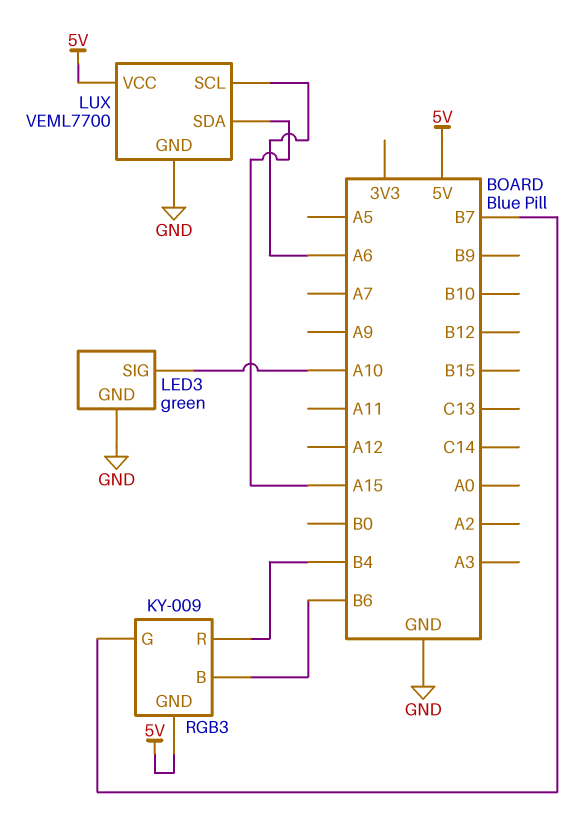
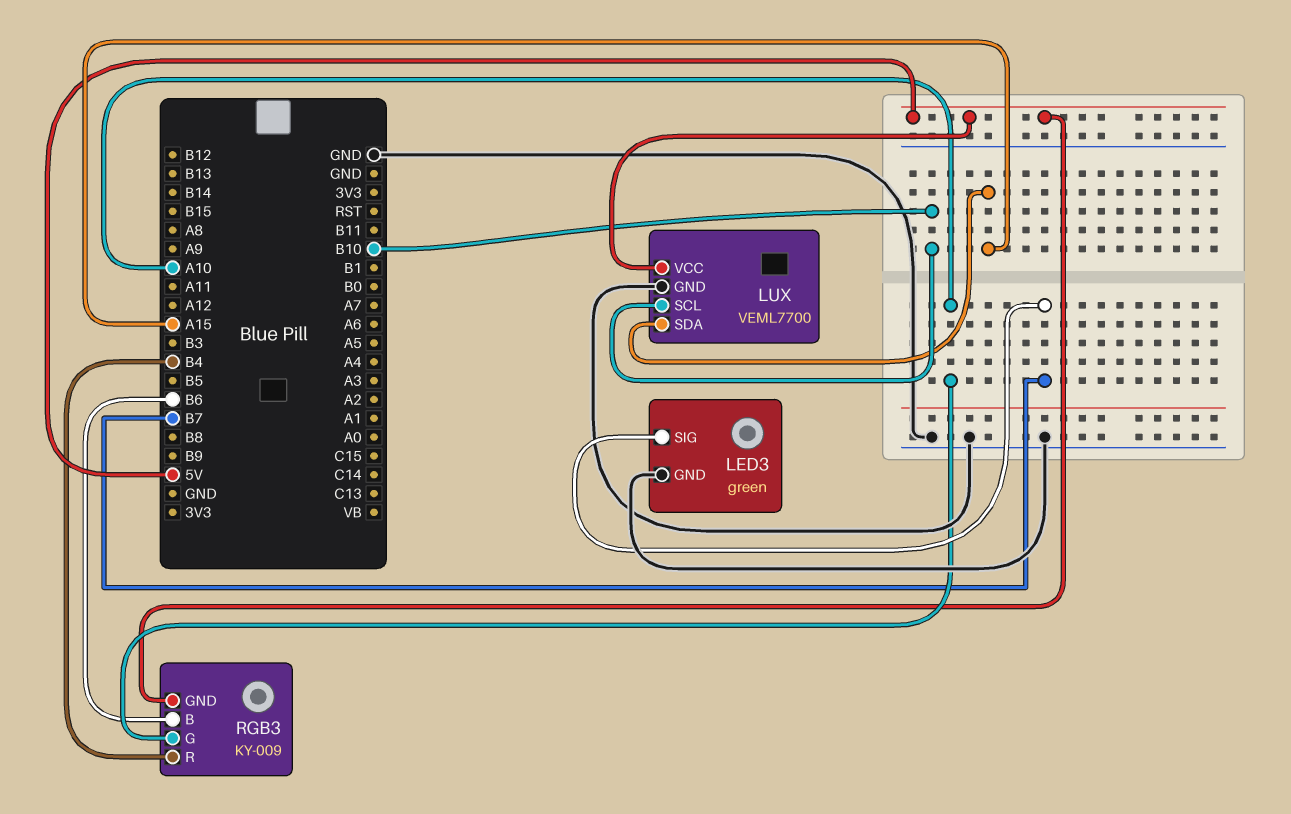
LED3 pin SIG: A10 -> B7
LUX pin SCL: A6 -> B10
RGB3 pin G: B7 -> A10

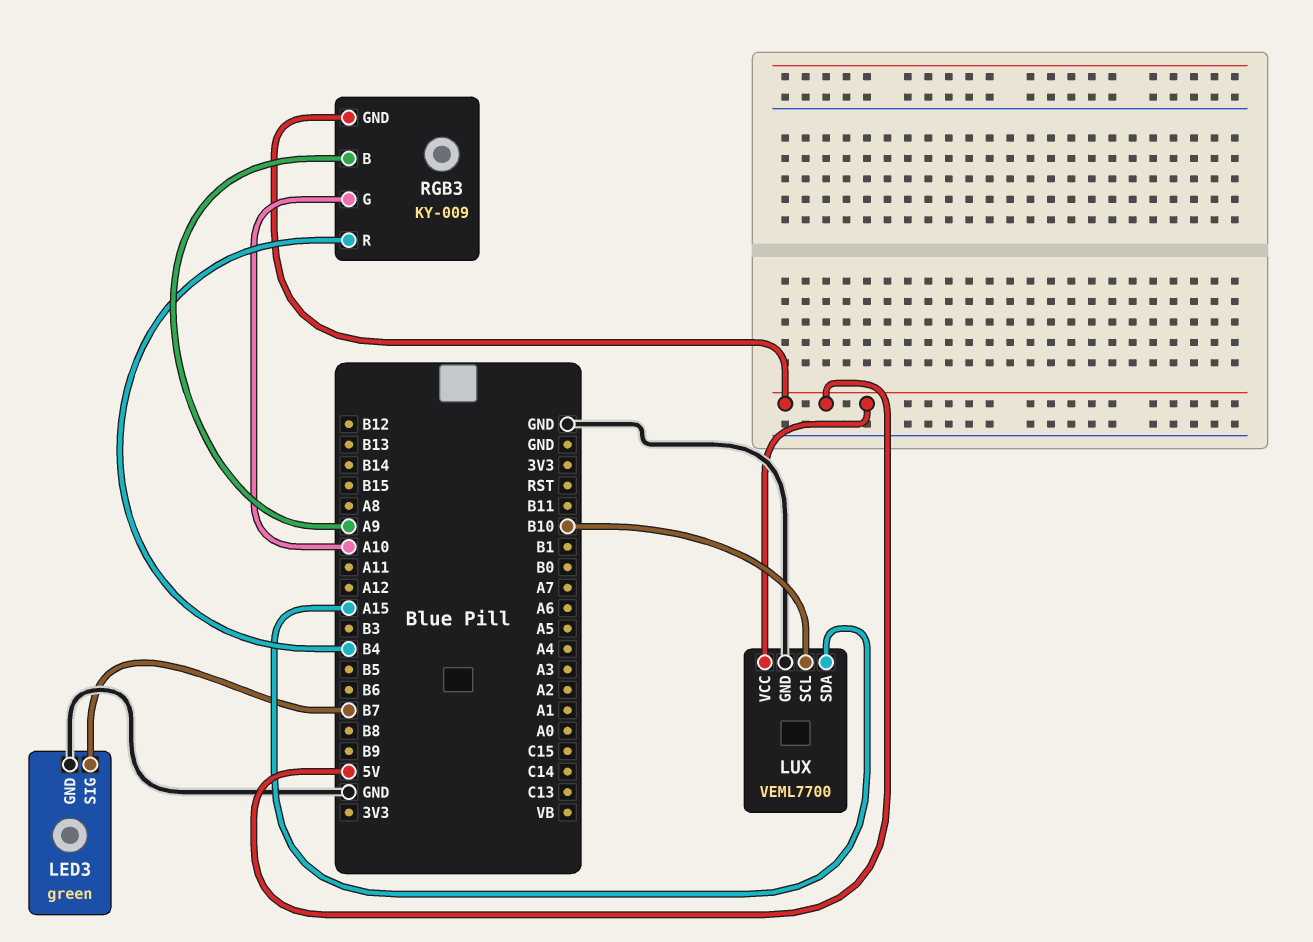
RGB3 pin B: B6 -> A9

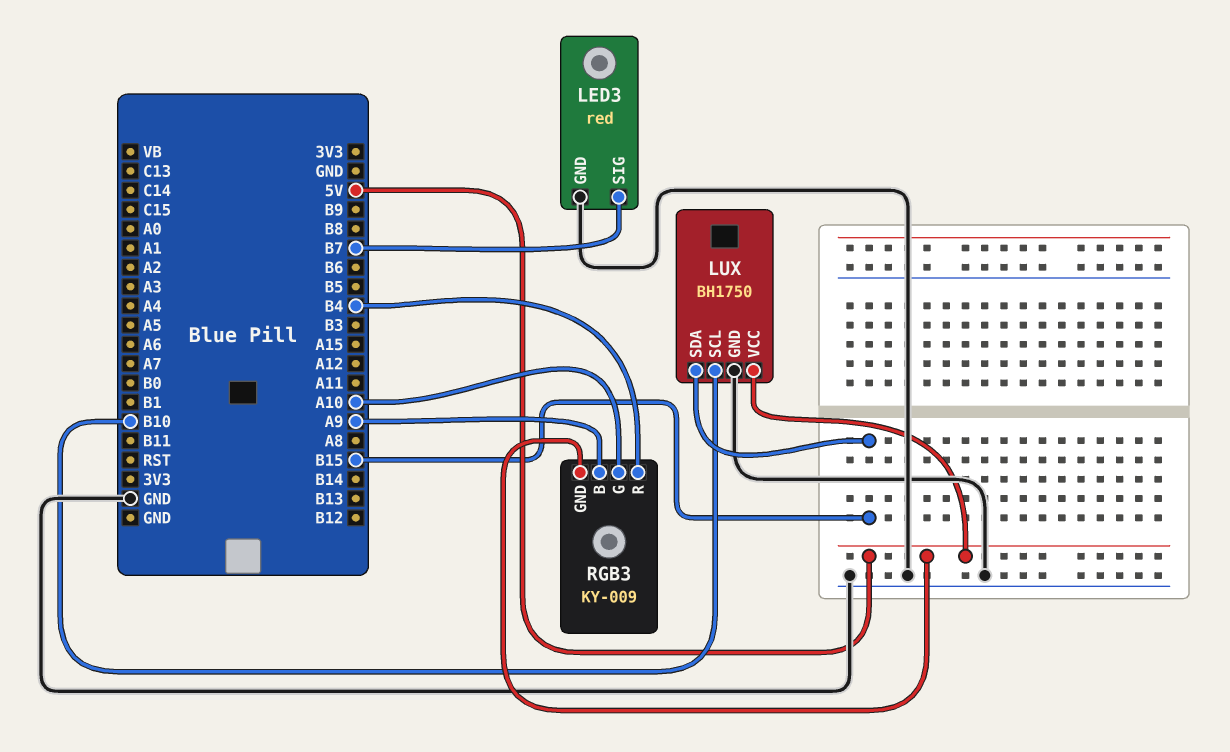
LED3: green -> red
LUX: VEML7700 -> BH1750
LUX pin SDA: A15 -> B15

